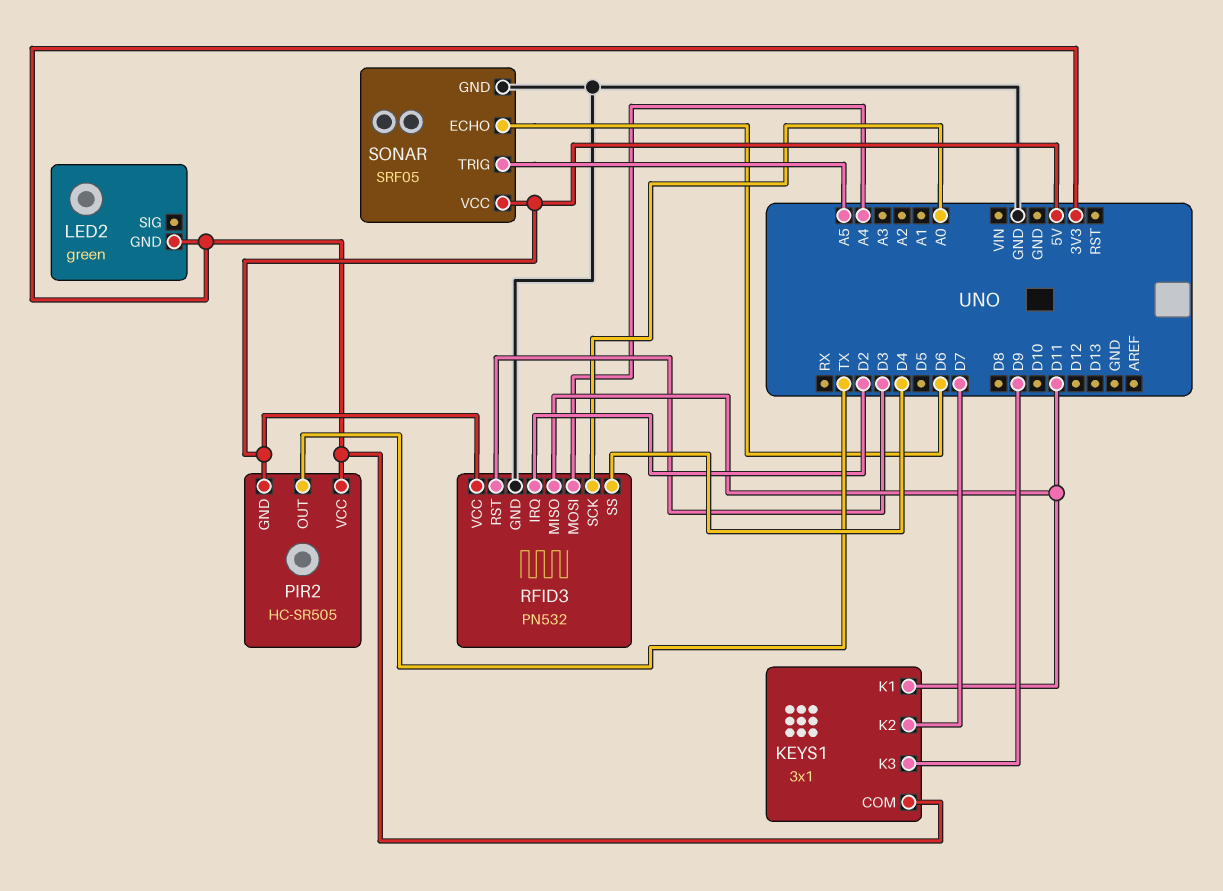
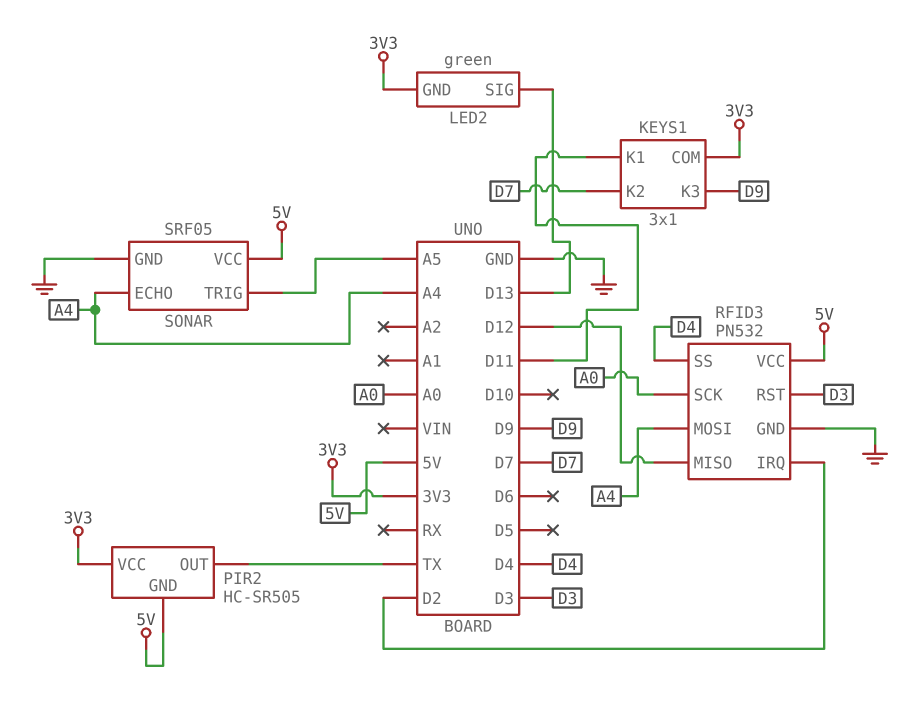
LED2 pin SIG: none -> D13
RFID3 pin MISO: D11 -> D12
SONAR pin ECHO: D6 -> A4

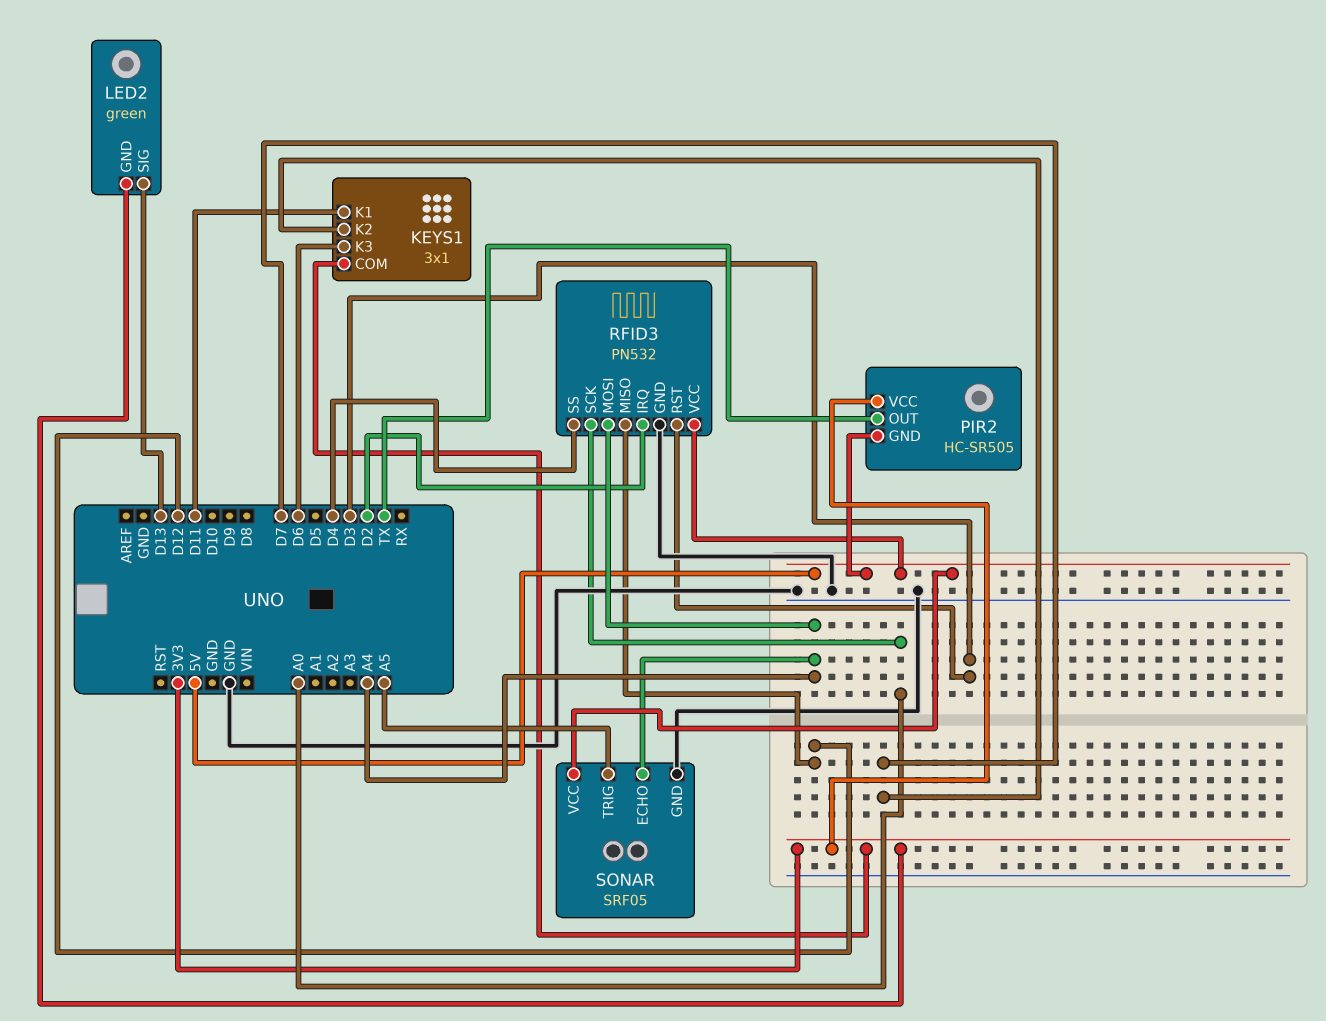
KEYS1 pin K3: D9 -> D6

